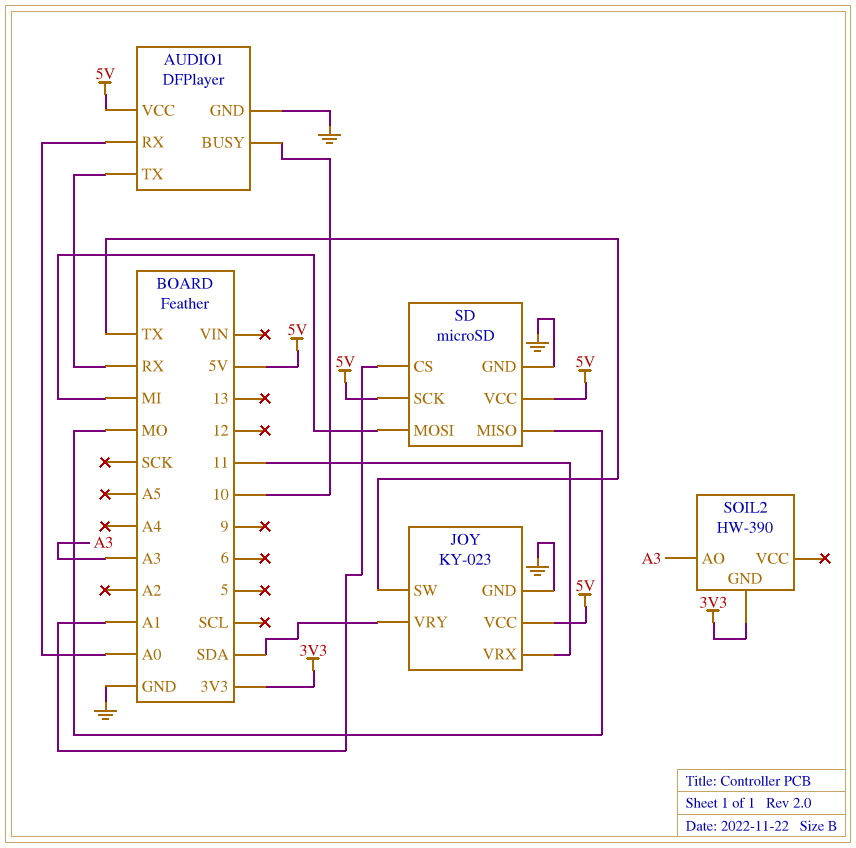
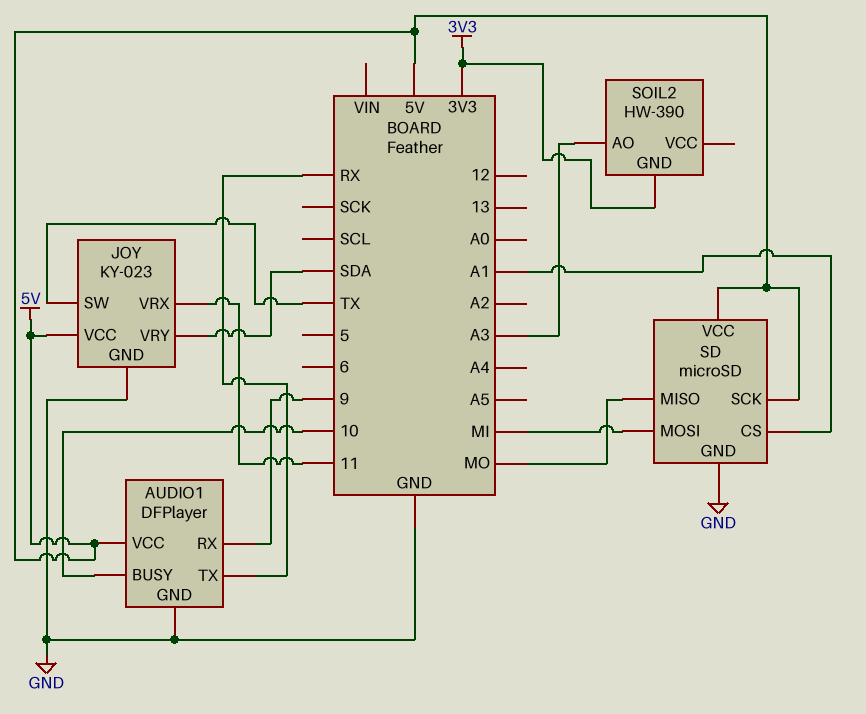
AUDIO1 pin RX: A0 -> 9

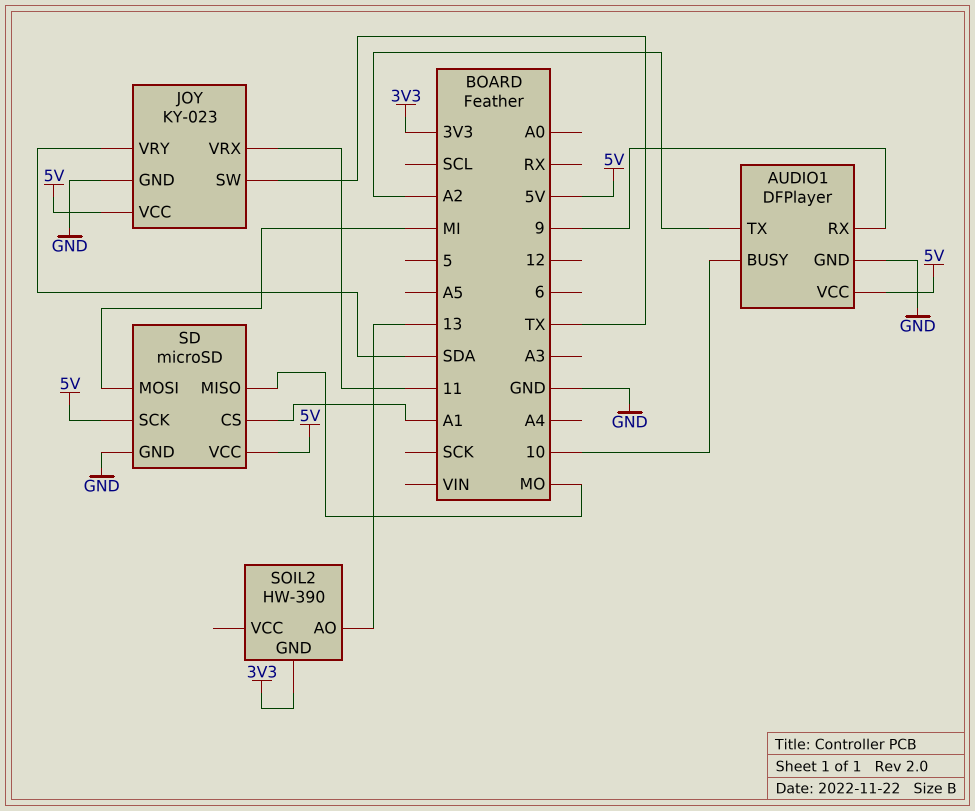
AUDIO1 pin TX: RX -> A2
SOIL2 pin AO: A3 -> 13

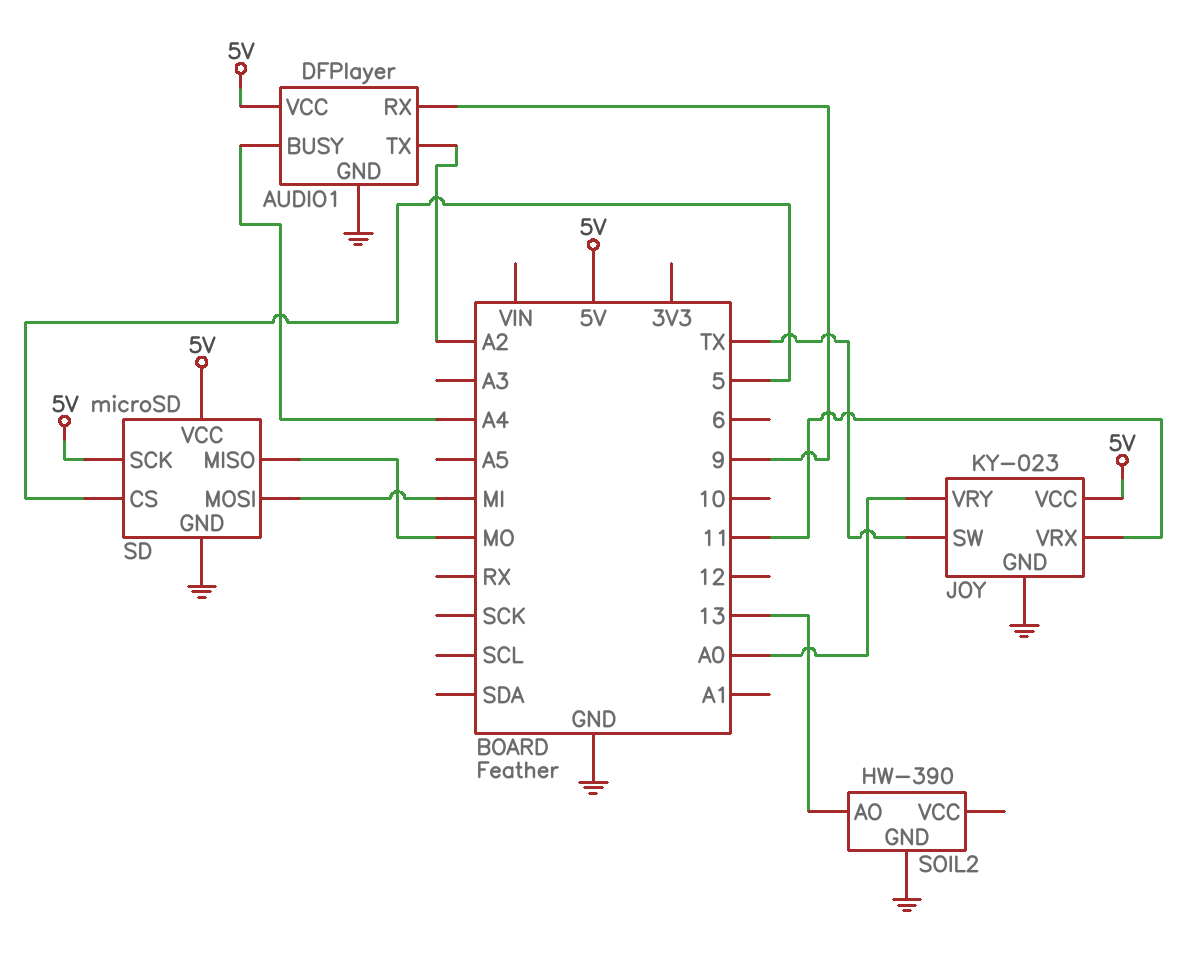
AUDIO1 pin BUSY: 10 -> A4
JOY pin VRY: SDA -> A0
SD pin CS: A1 -> 5
SOIL2 pin GND: 3V3 -> GND

